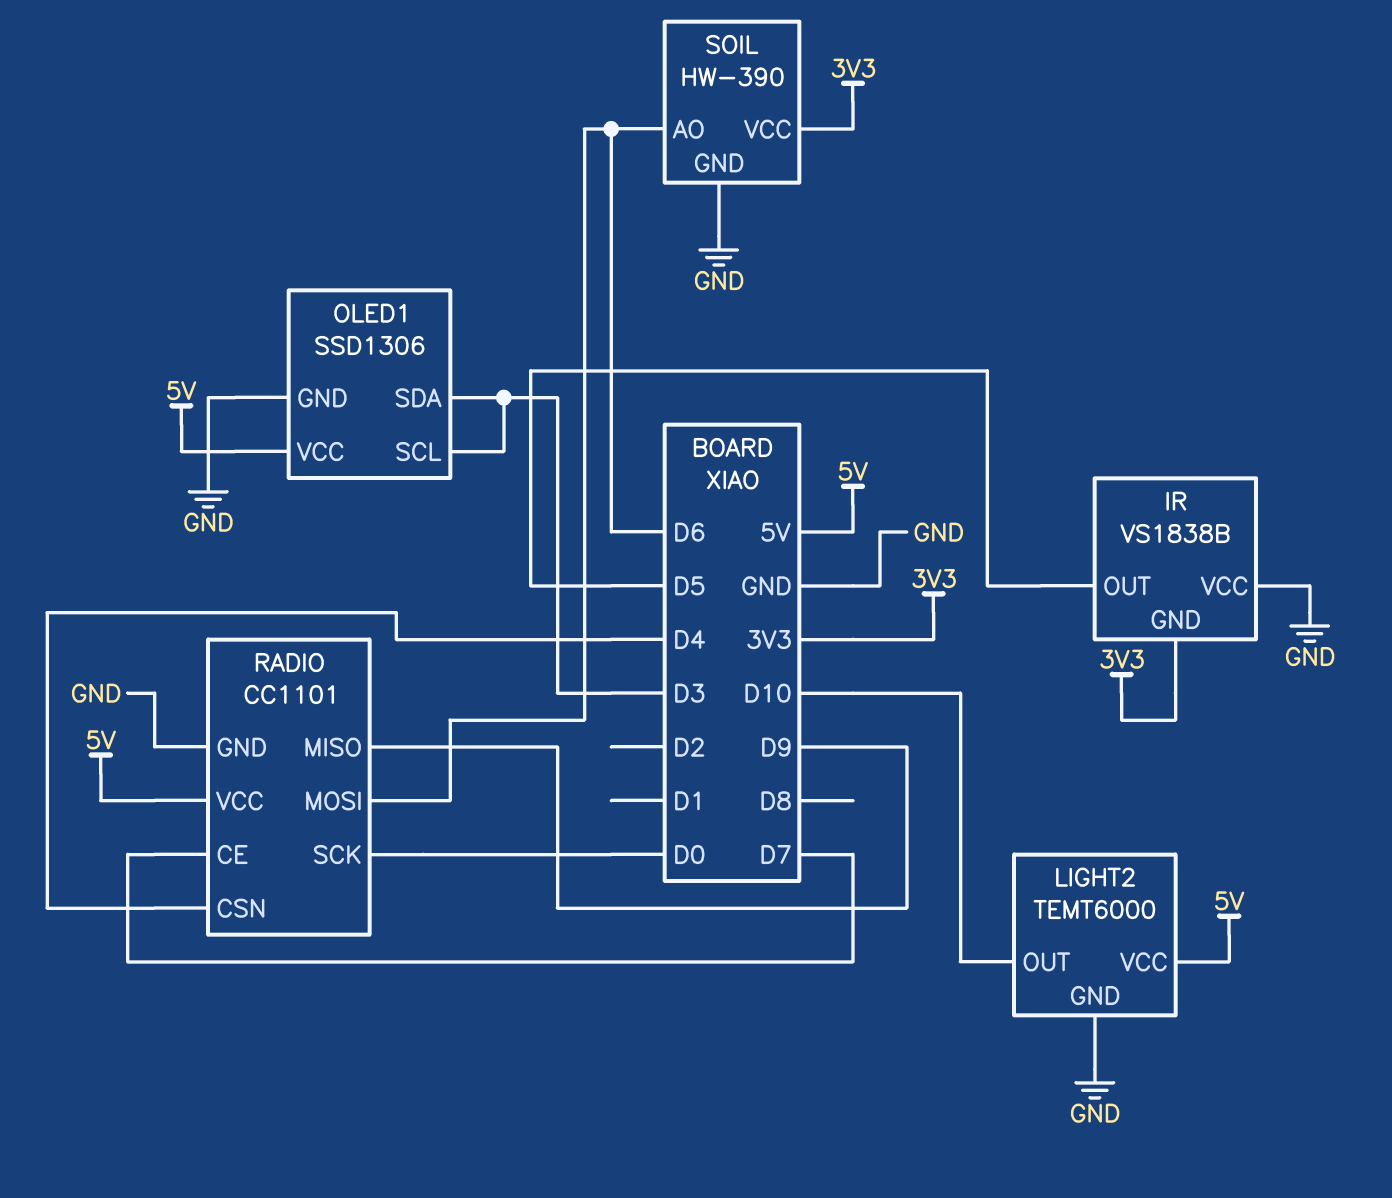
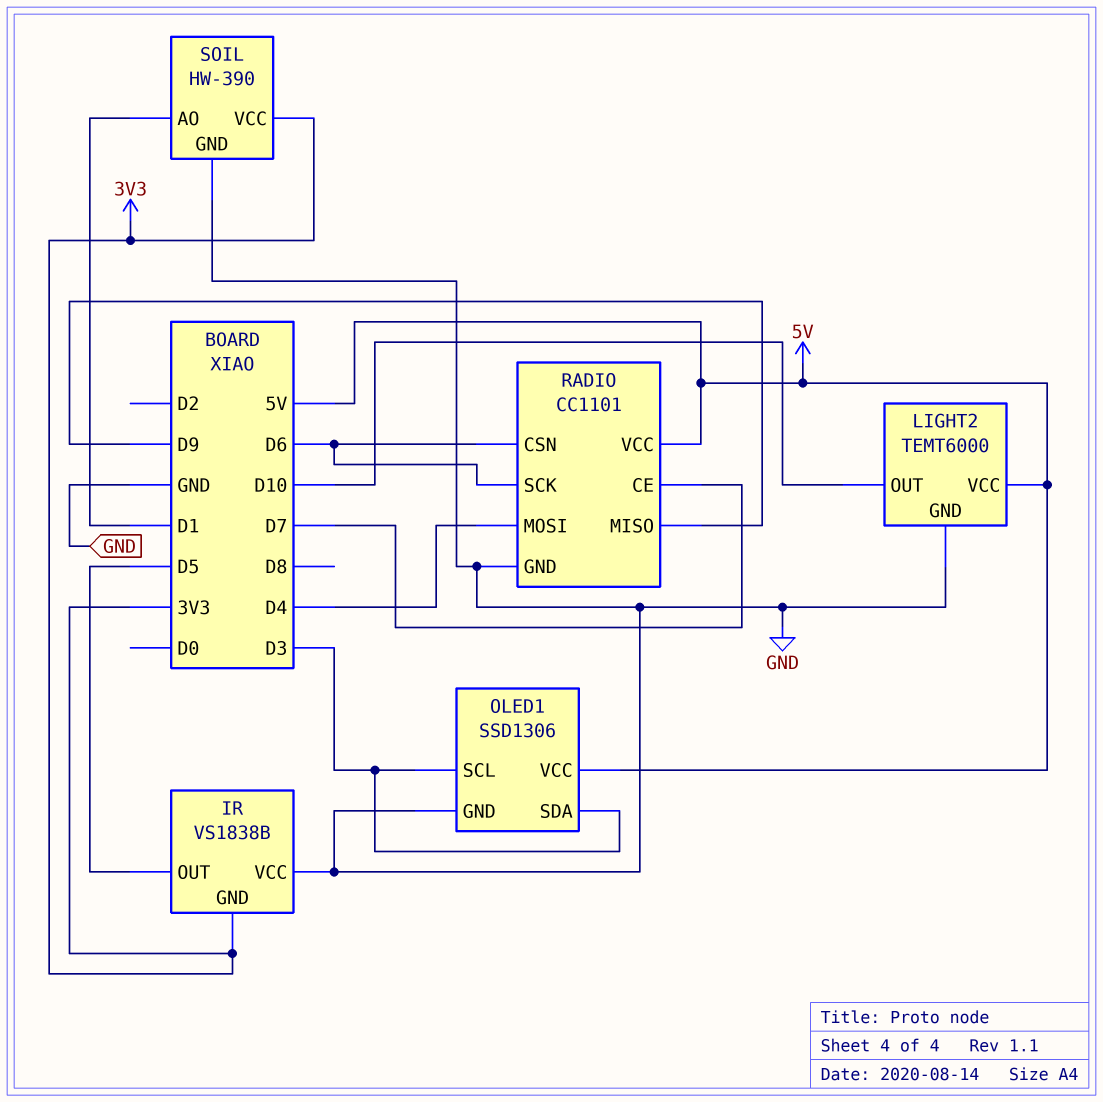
RADIO pin CSN: D4 -> D6
RADIO pin MOSI: D6 -> D4
RADIO pin SCK: D0 -> D6
SOIL pin AO: D6 -> D1

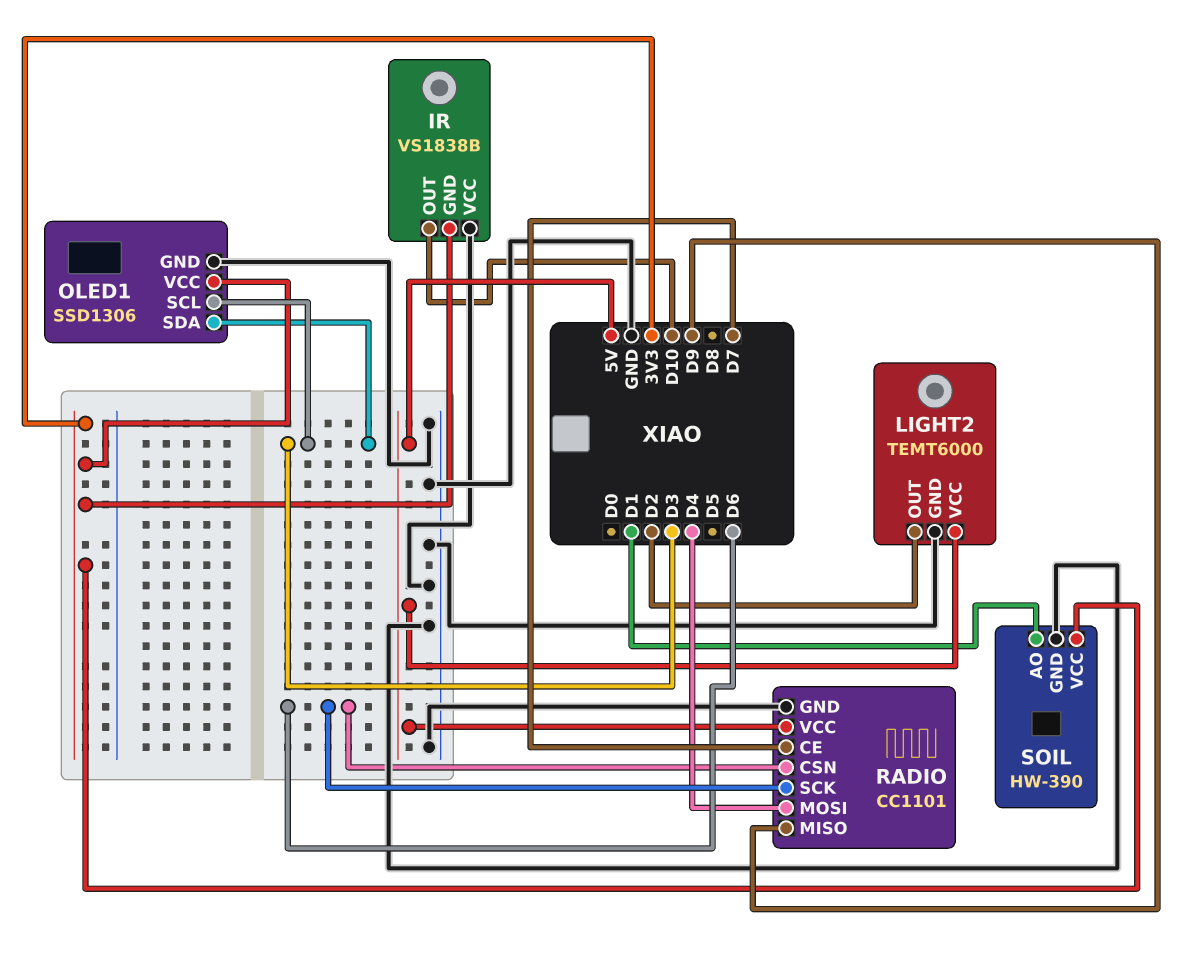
IR pin OUT: D5 -> D10
LIGHT2 pin OUT: D10 -> D2
OLED1 pin VCC: 5V -> 3V3

